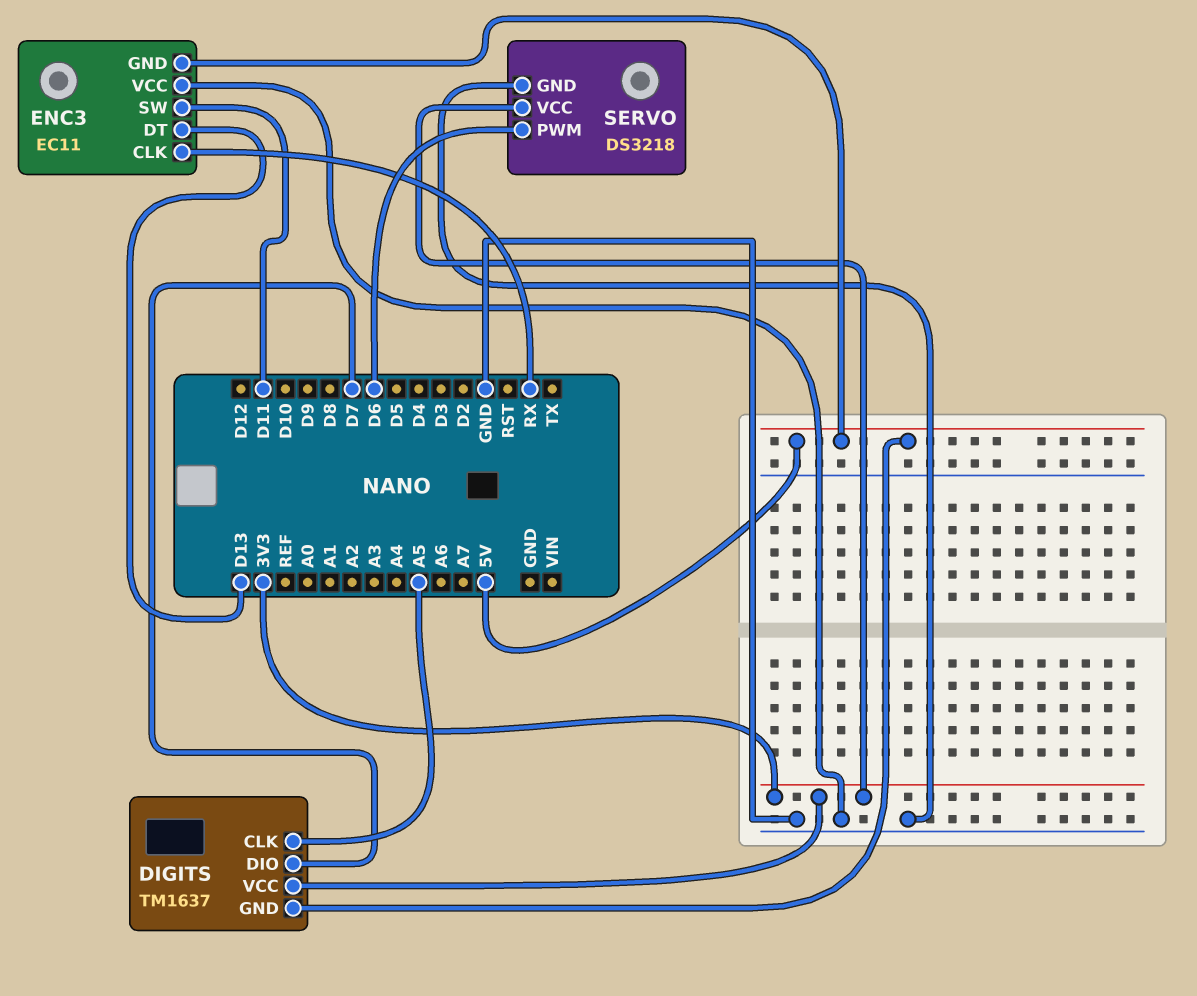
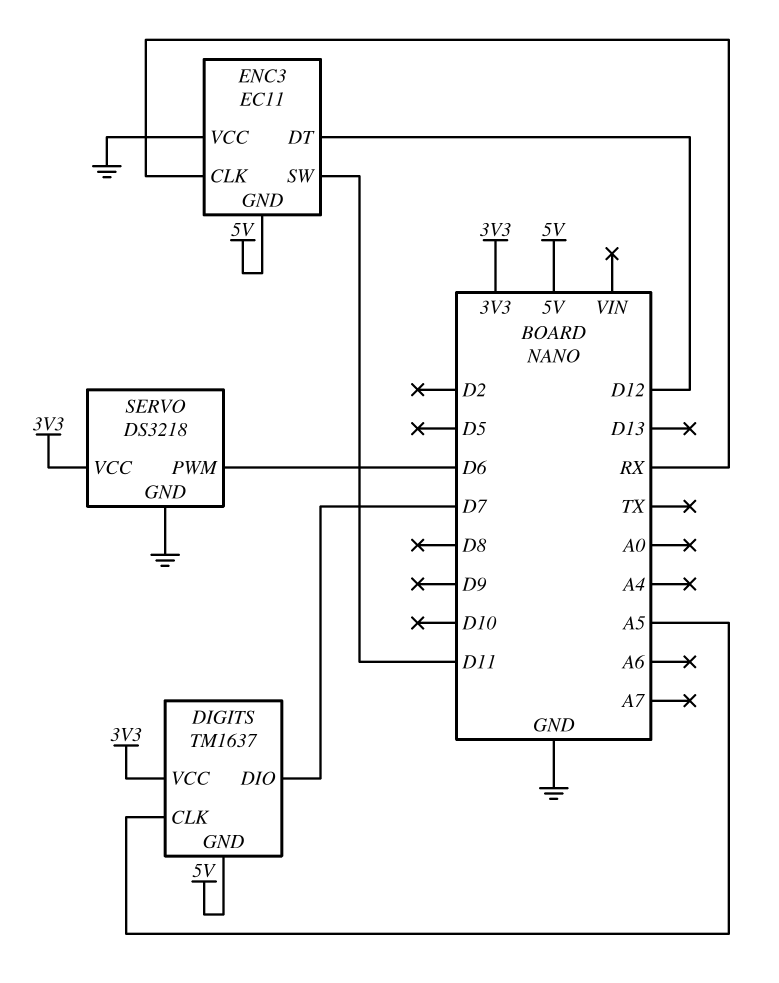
ENC3 pin DT: D13 -> D12

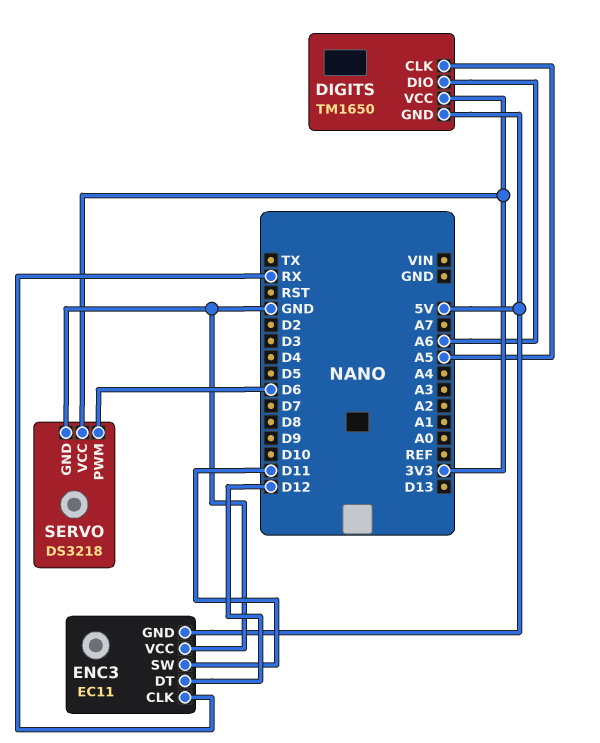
DIGITS: TM1637 -> TM1650
DIGITS pin DIO: D7 -> A6

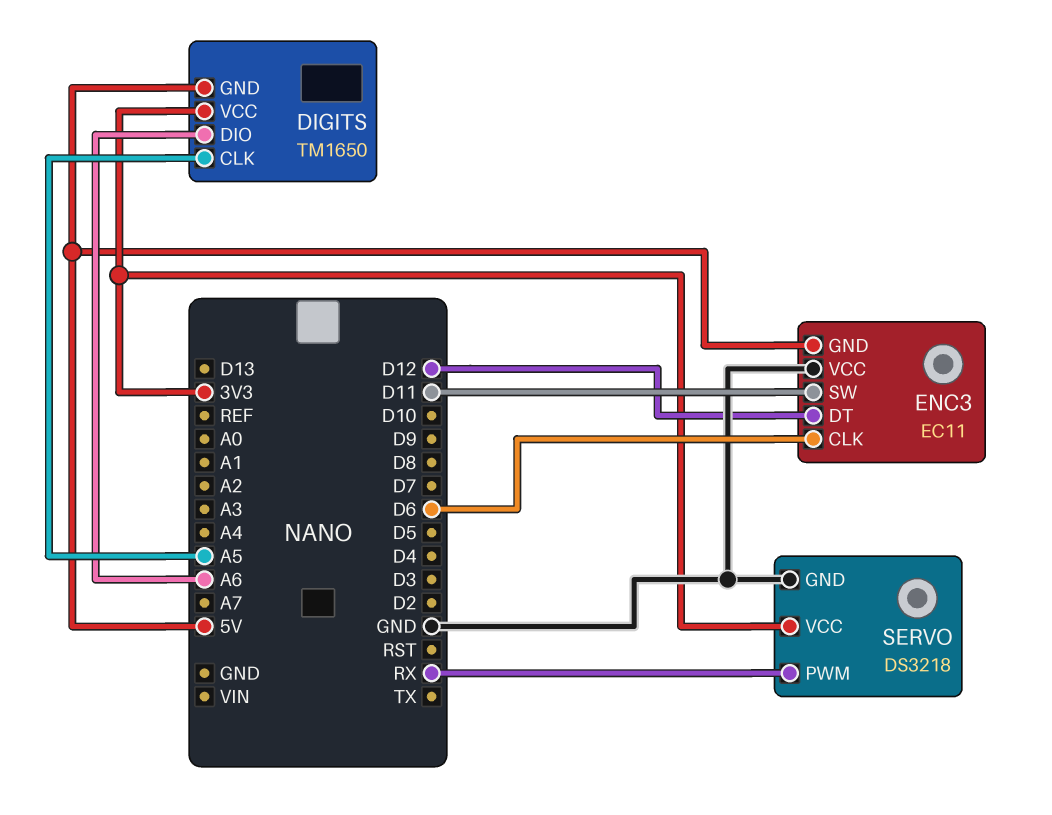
ENC3 pin CLK: RX -> D6
SERVO pin PWM: D6 -> RX

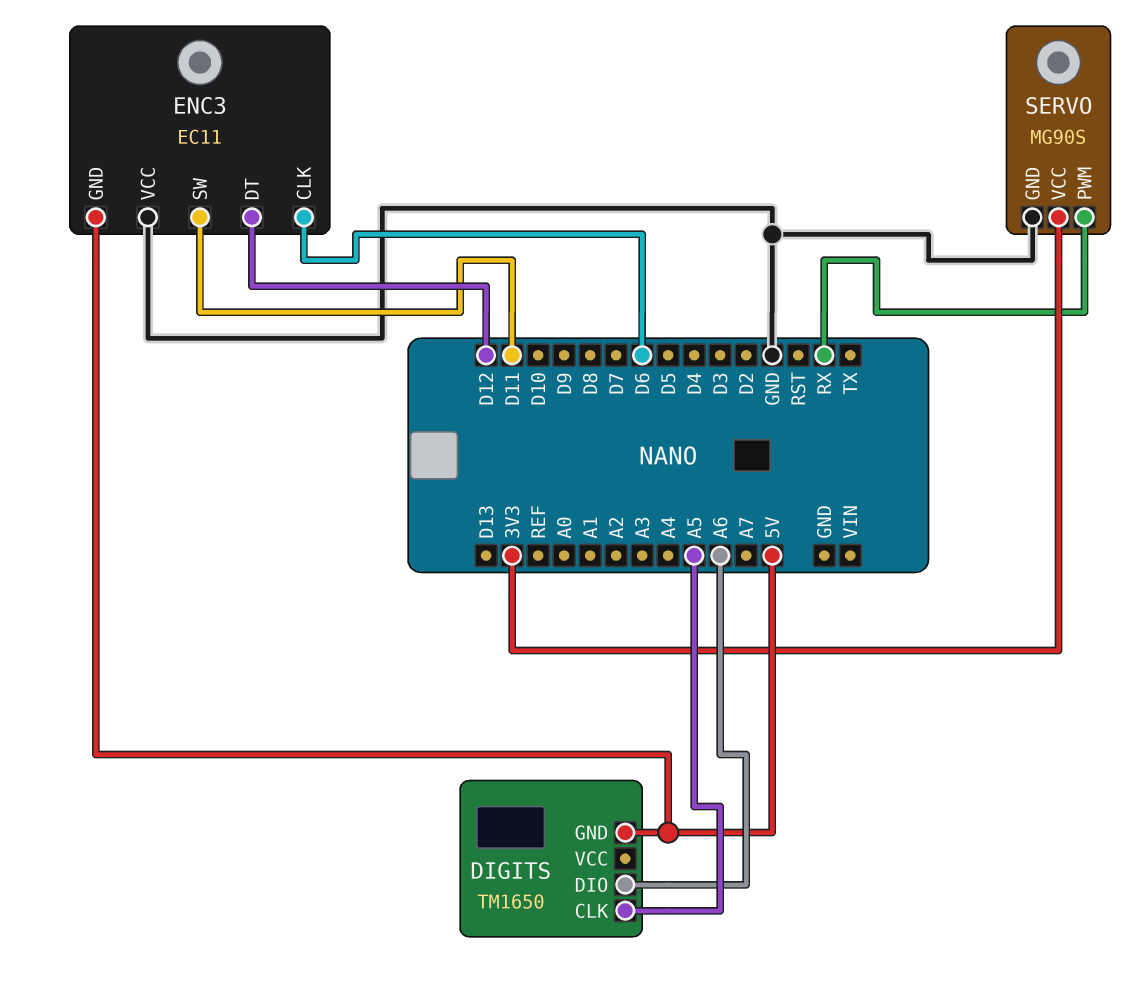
DIGITS pin VCC: 3V3 -> none
SERVO: DS3218 -> MG90S

